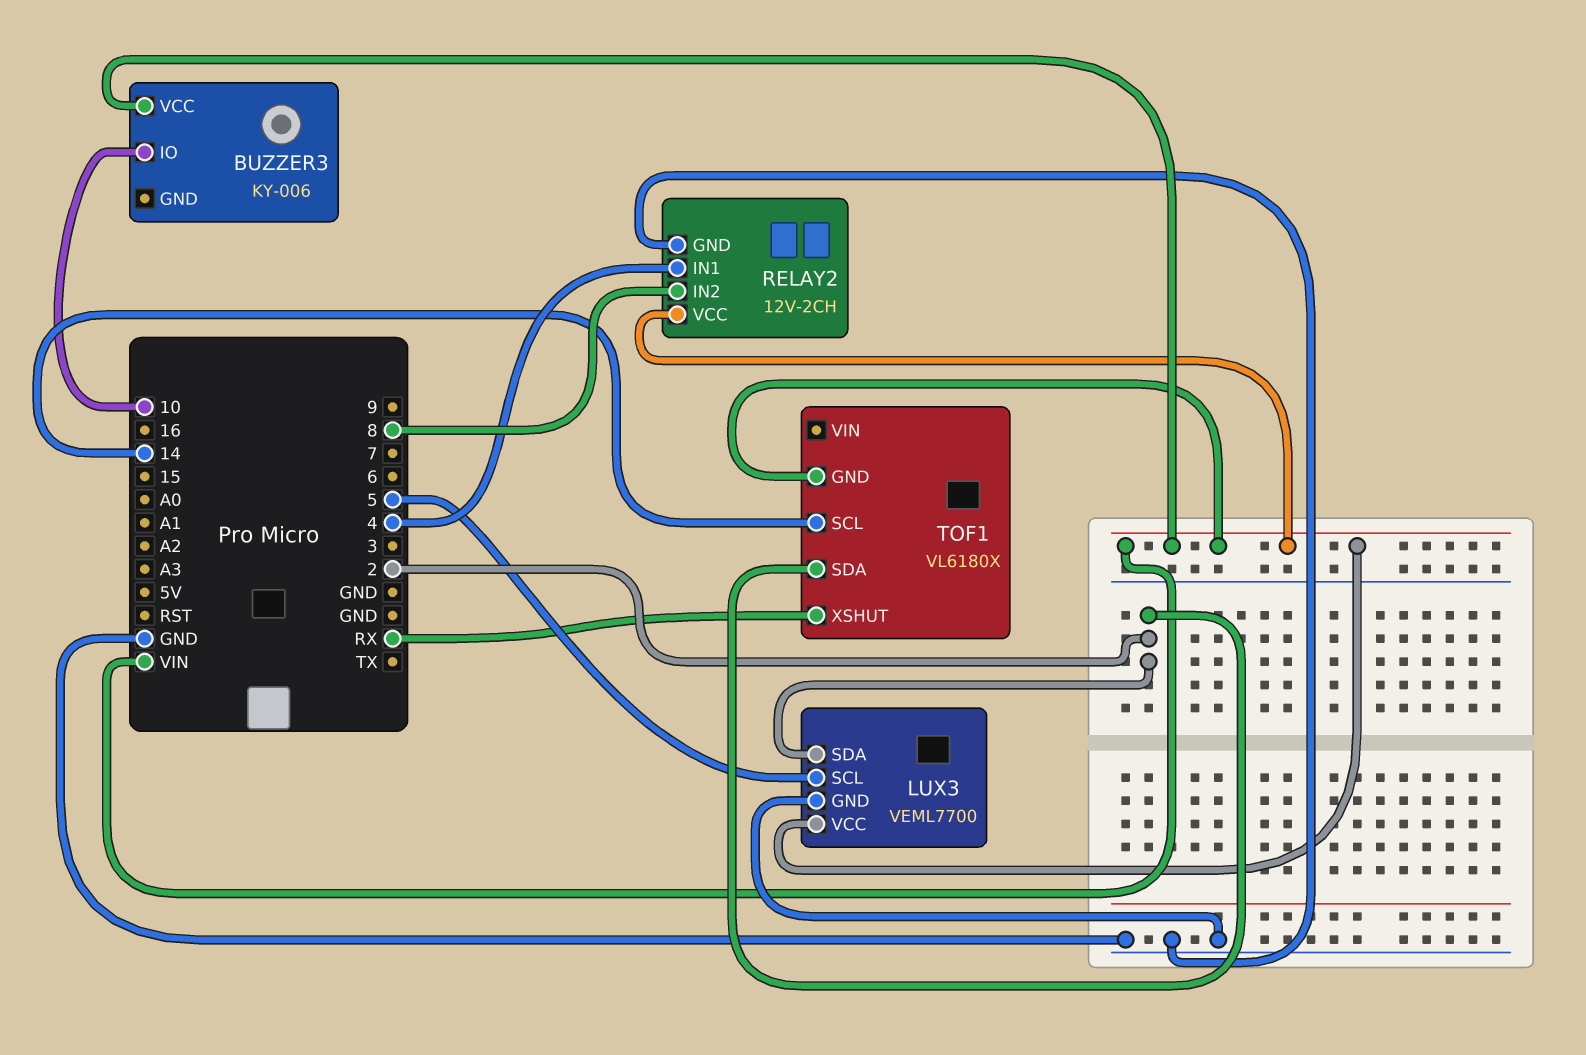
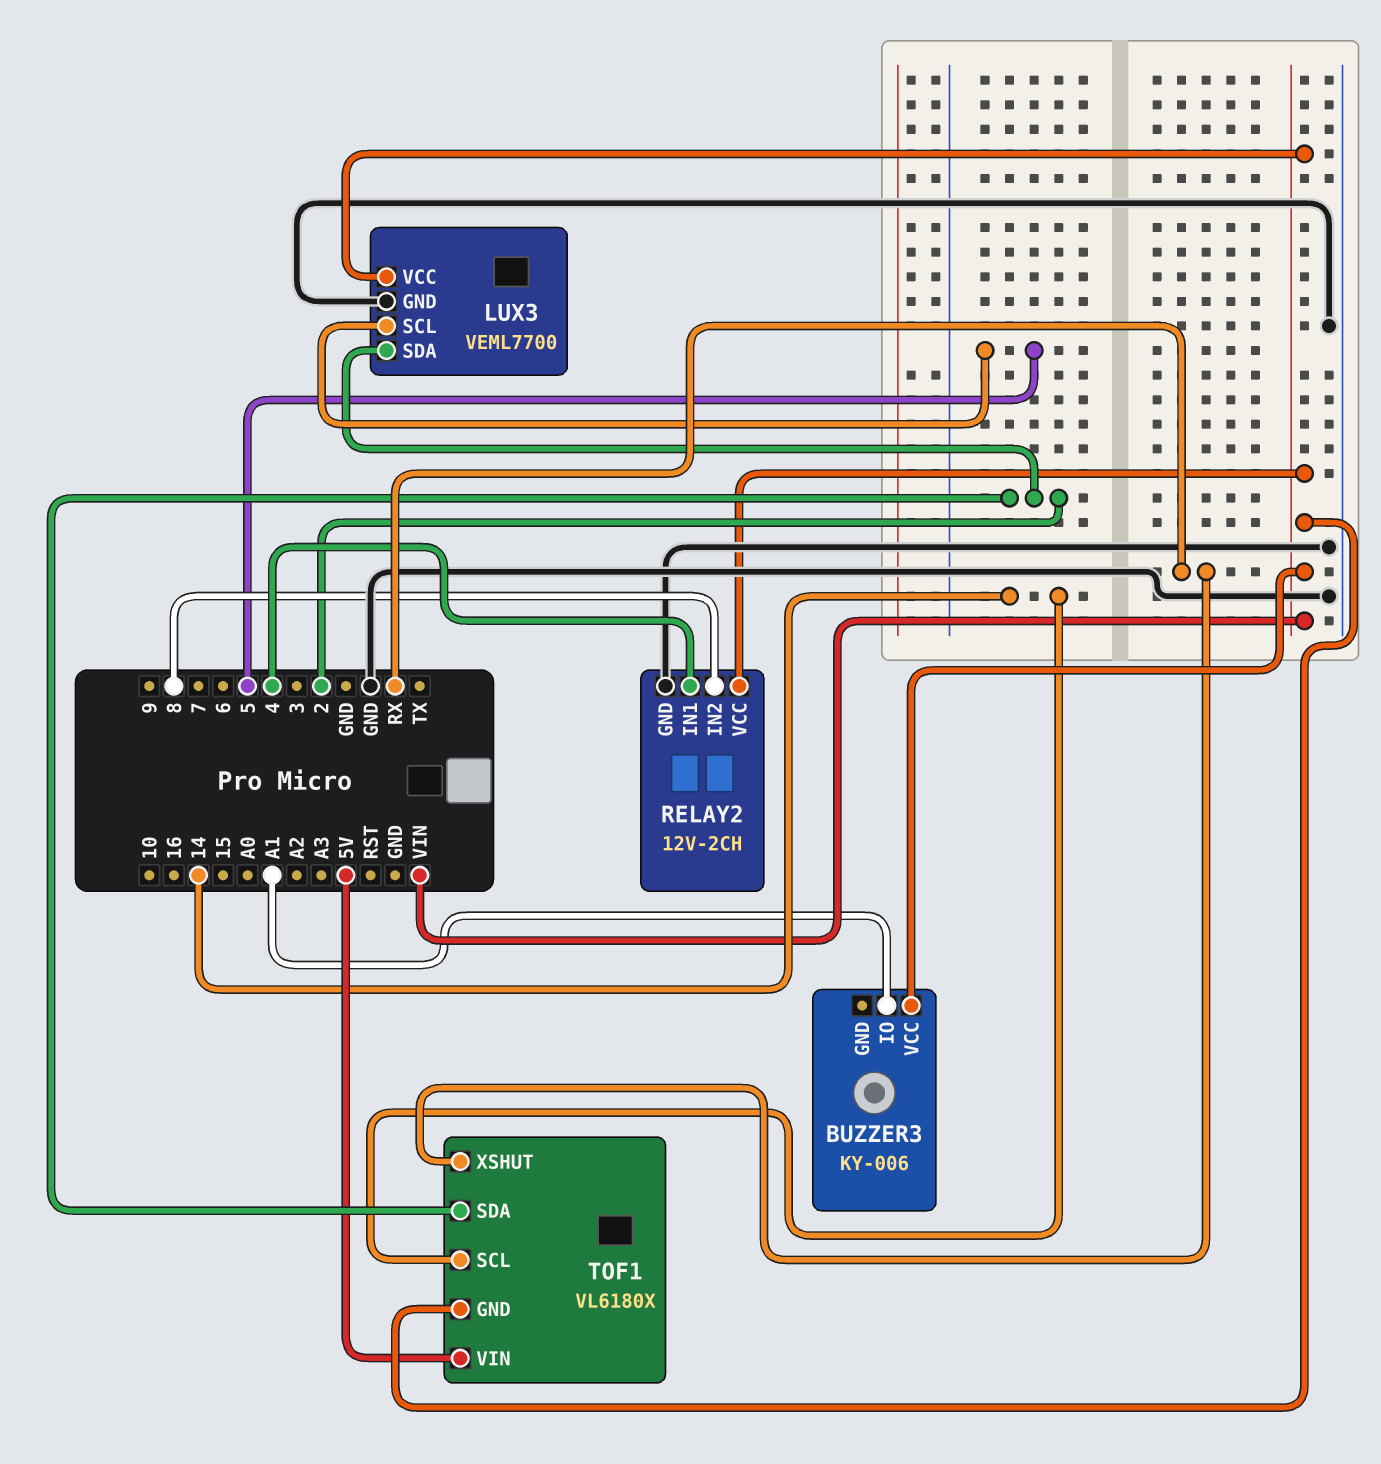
BUZZER3 pin IO: 10 -> A1
TOF1 pin VIN: none -> 5V

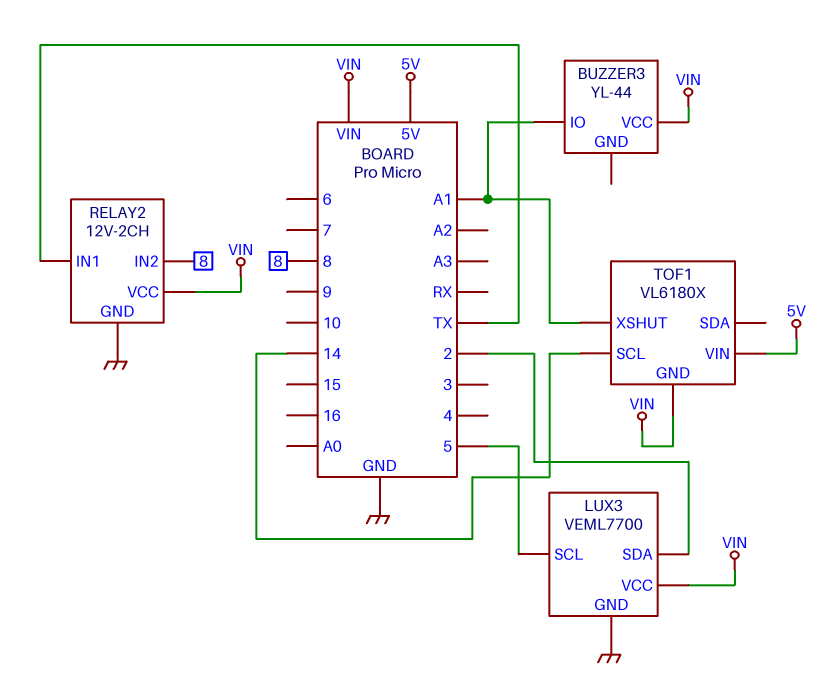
BUZZER3: KY-006 -> YL-44
RELAY2 pin IN1: 4 -> TX
TOF1 pin SDA: 2 -> none
TOF1 pin XSHUT: RX -> A1

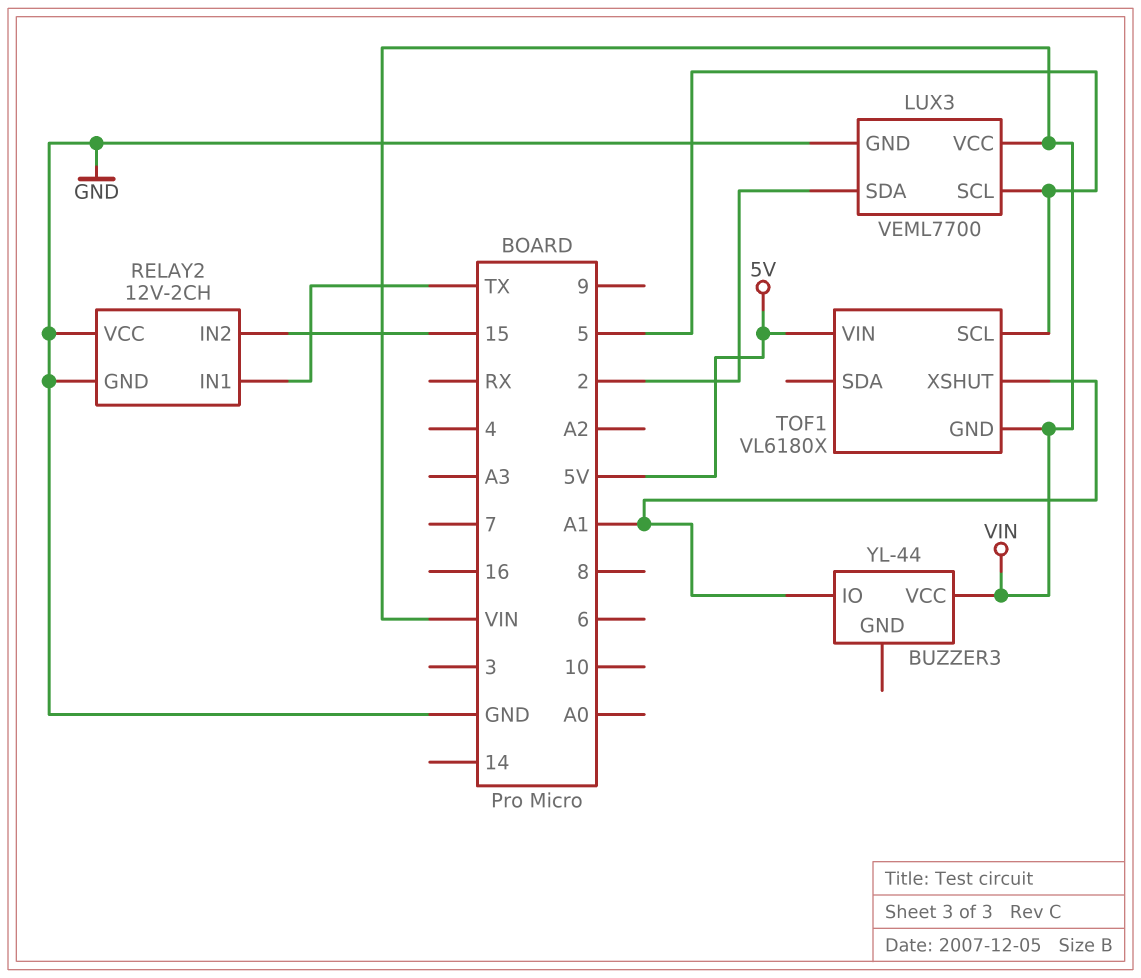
RELAY2 pin IN2: 8 -> 15
RELAY2 pin VCC: VIN -> GND
TOF1 pin SCL: 14 -> 5

